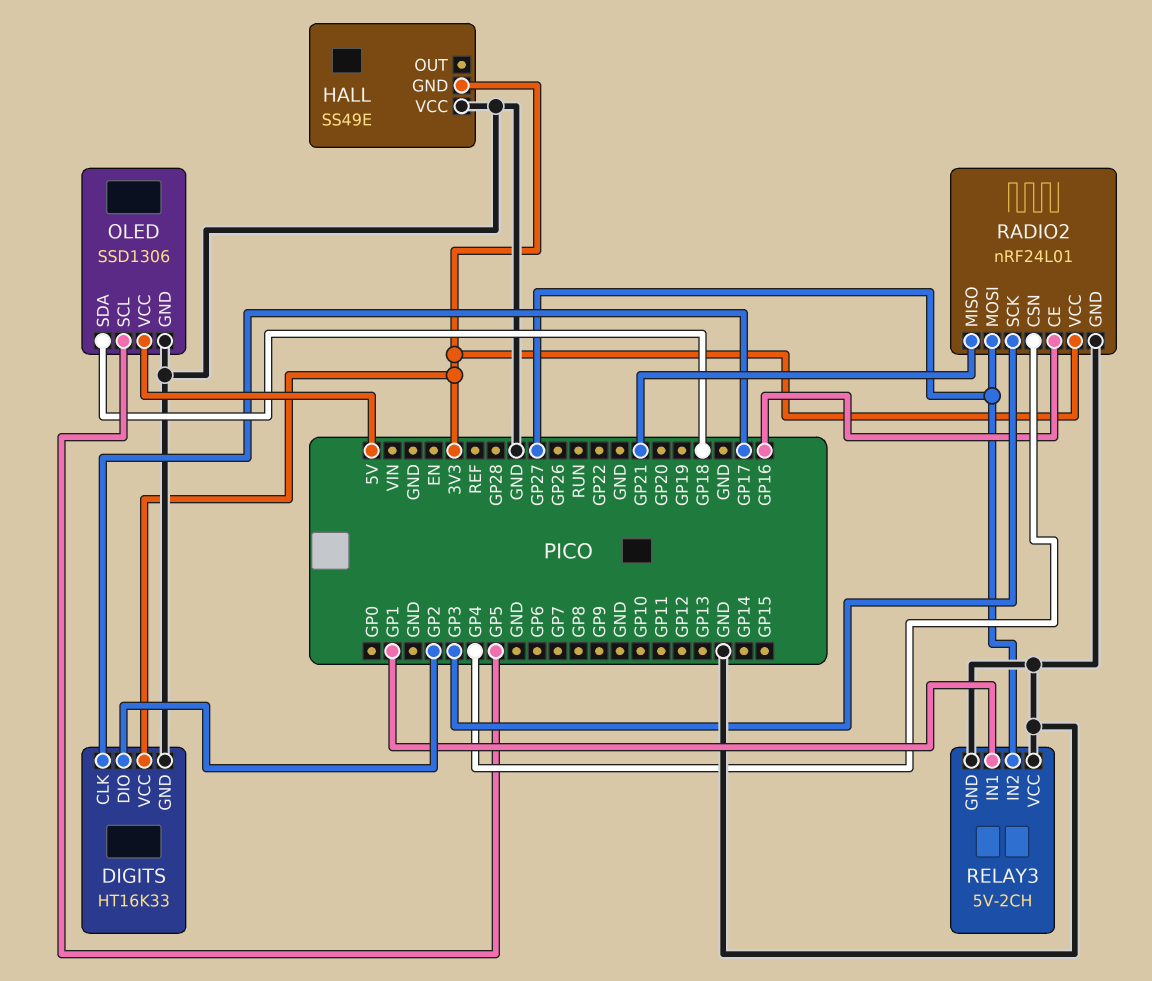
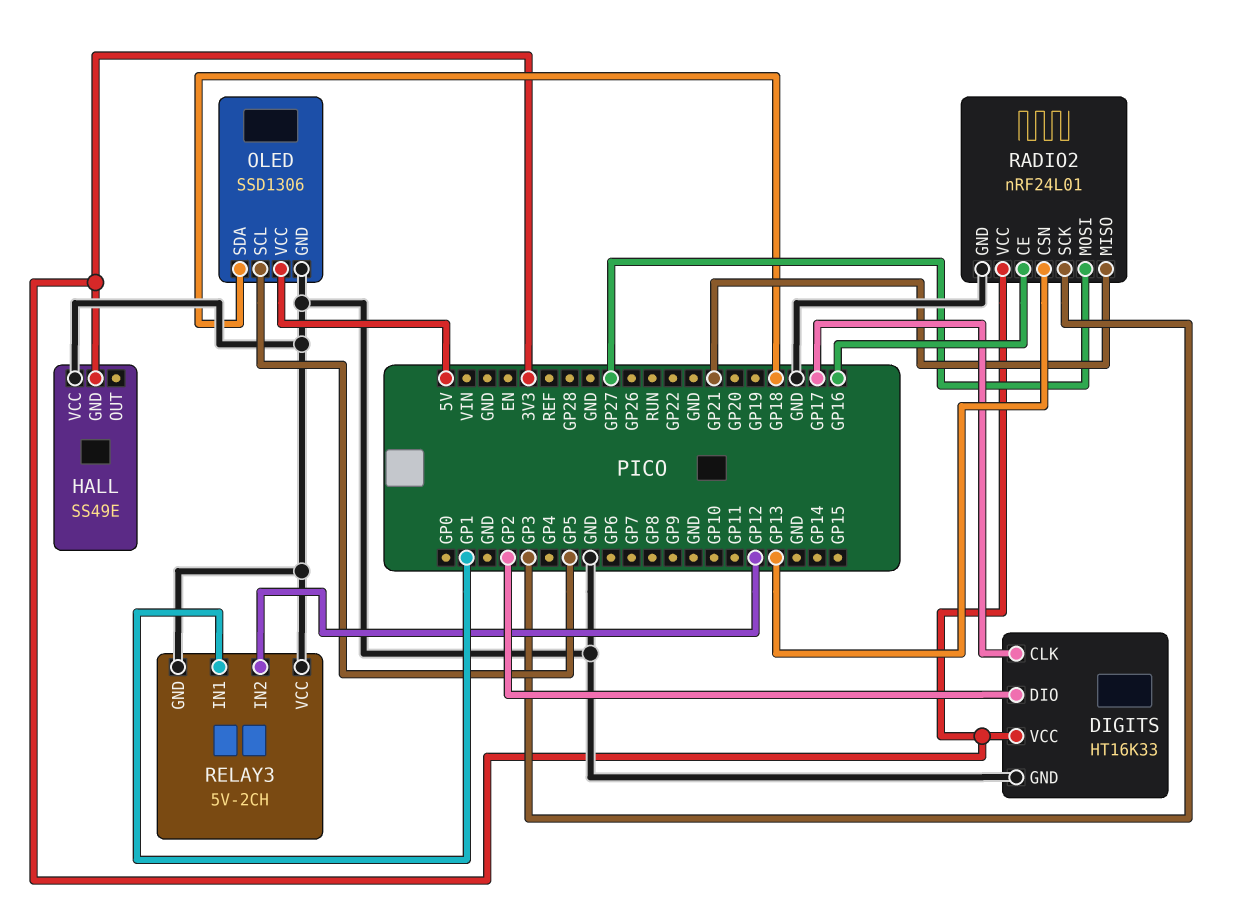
RADIO2 pin CSN: GP4 -> GP13
RELAY3 pin IN2: GP27 -> GP12

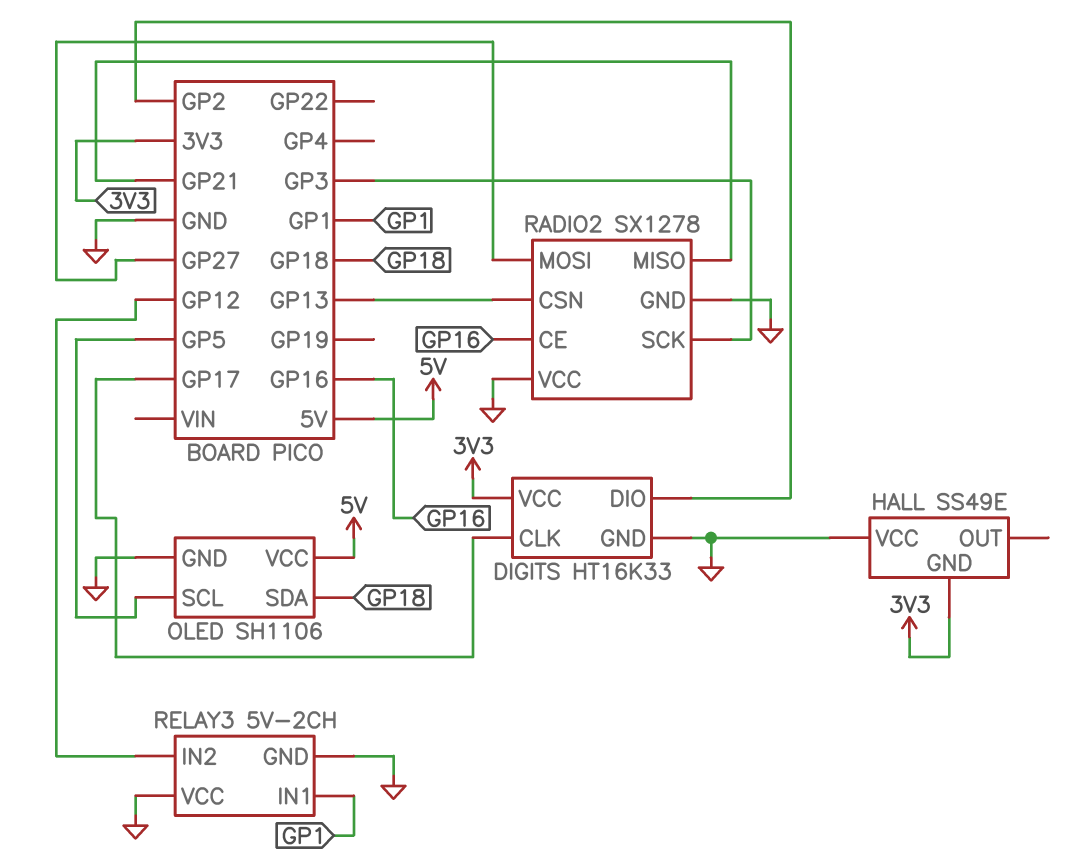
OLED: SSD1306 -> SH1106
RADIO2: nRF24L01 -> SX1278
RADIO2 pin VCC: 3V3 -> GND

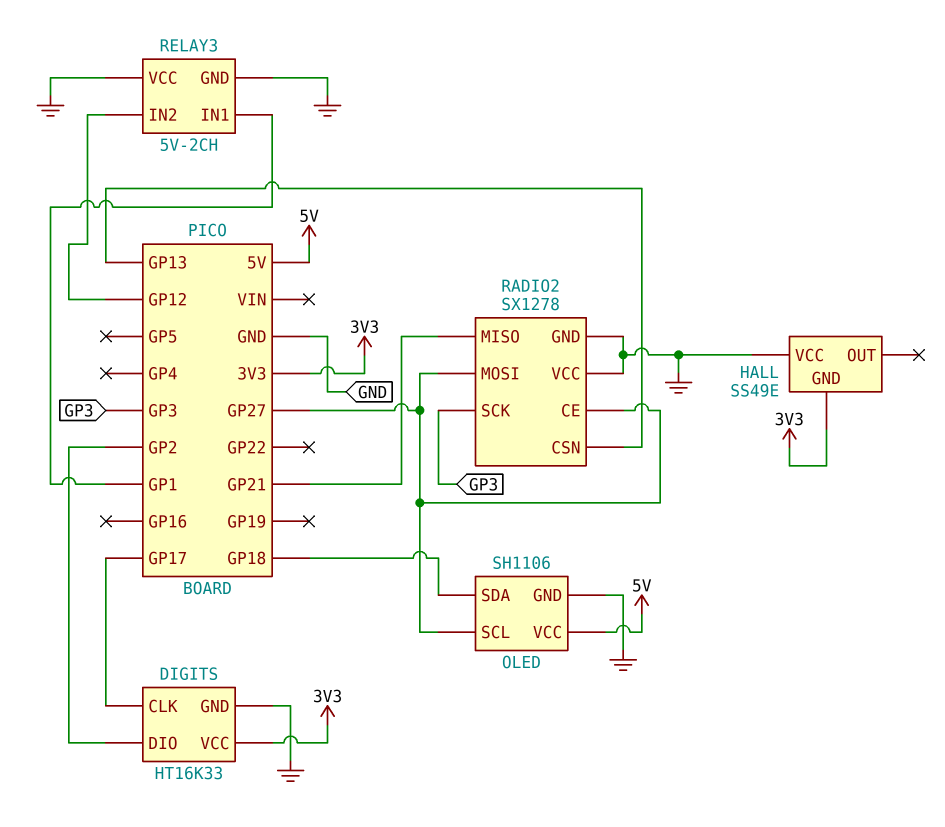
OLED pin SCL: GP5 -> GP27
RADIO2 pin CE: GP16 -> GP27

